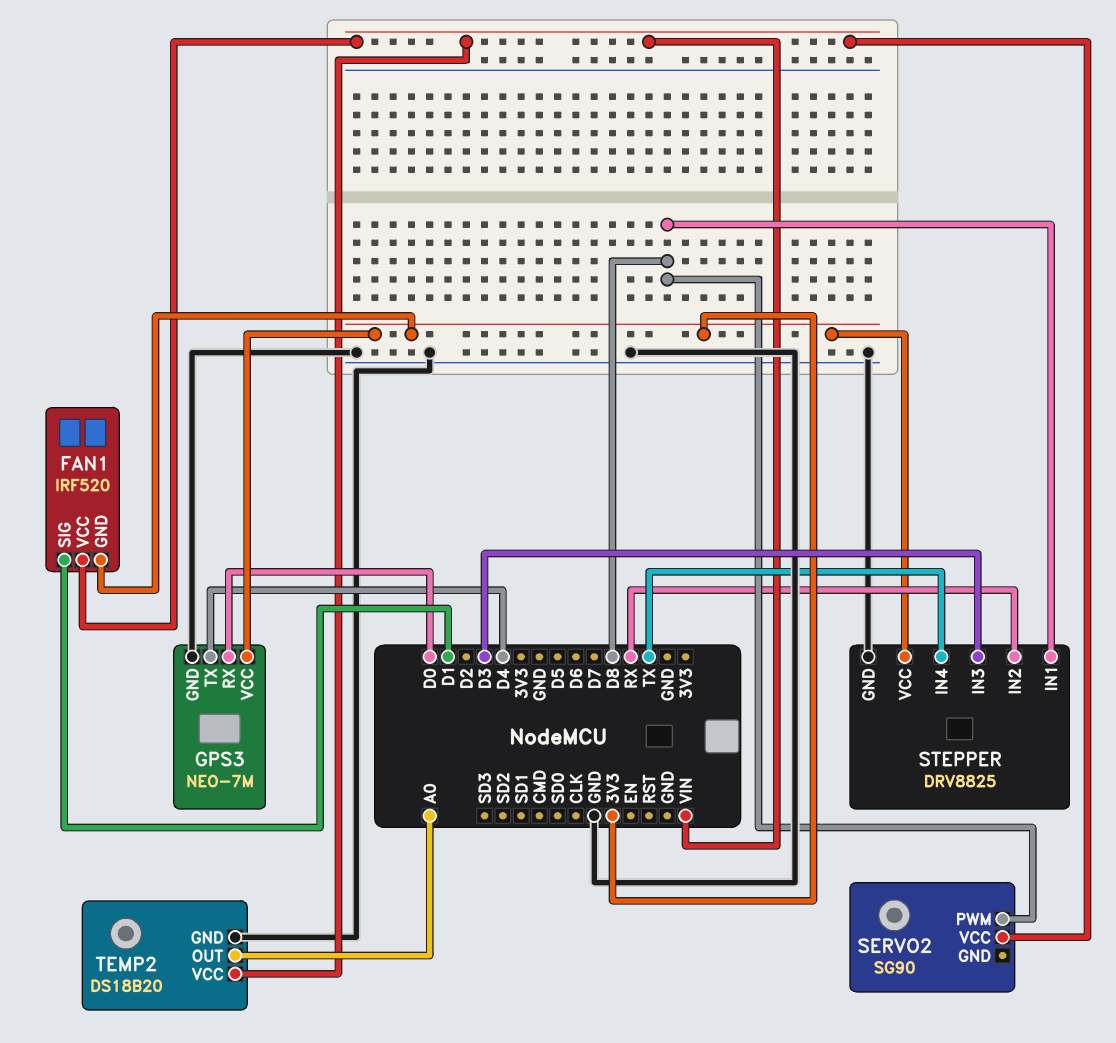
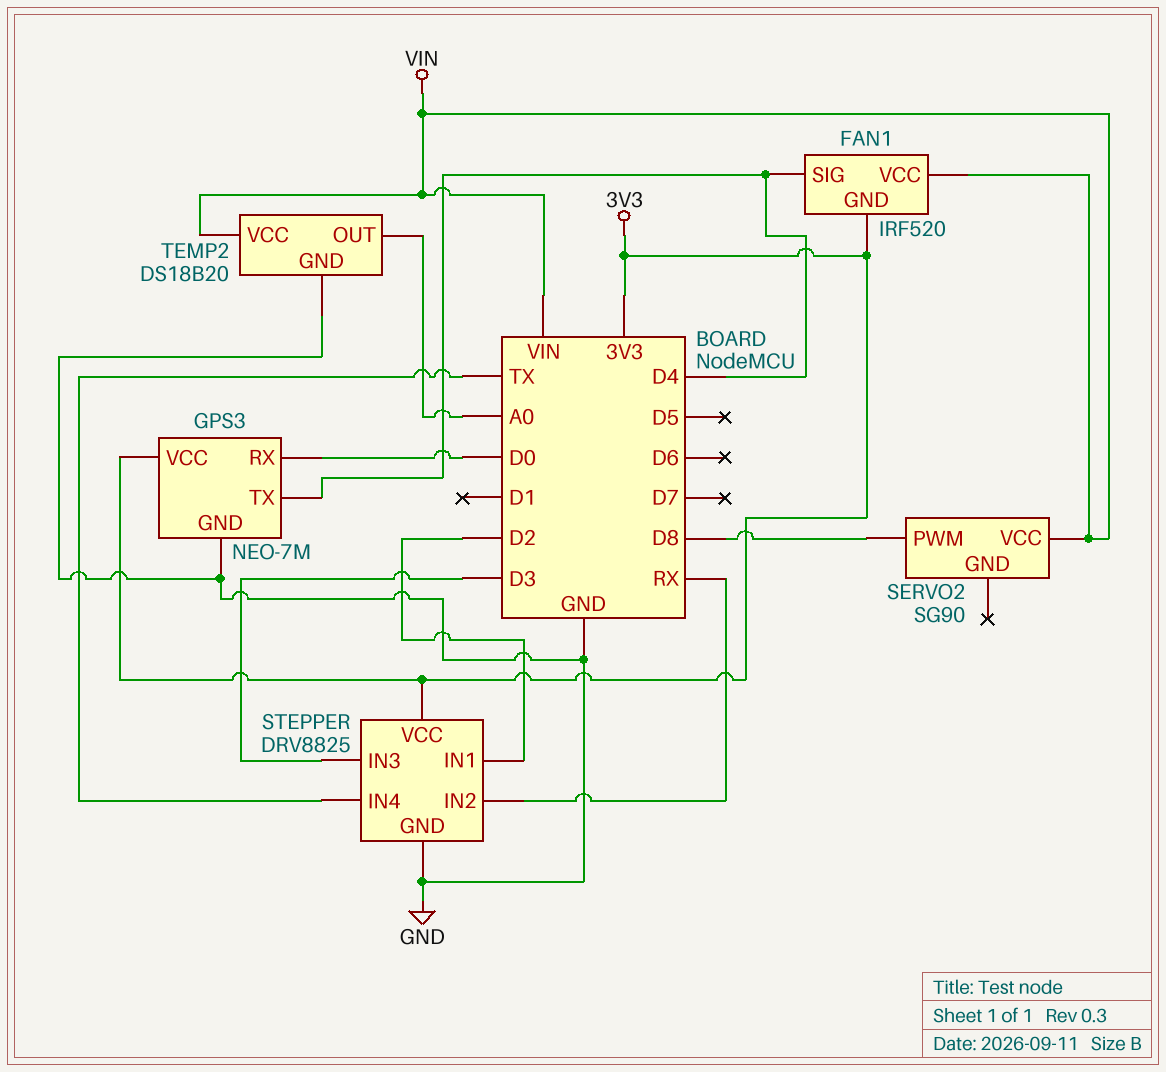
FAN1 pin SIG: D1 -> D4
STEPPER pin IN1: D8 -> D2

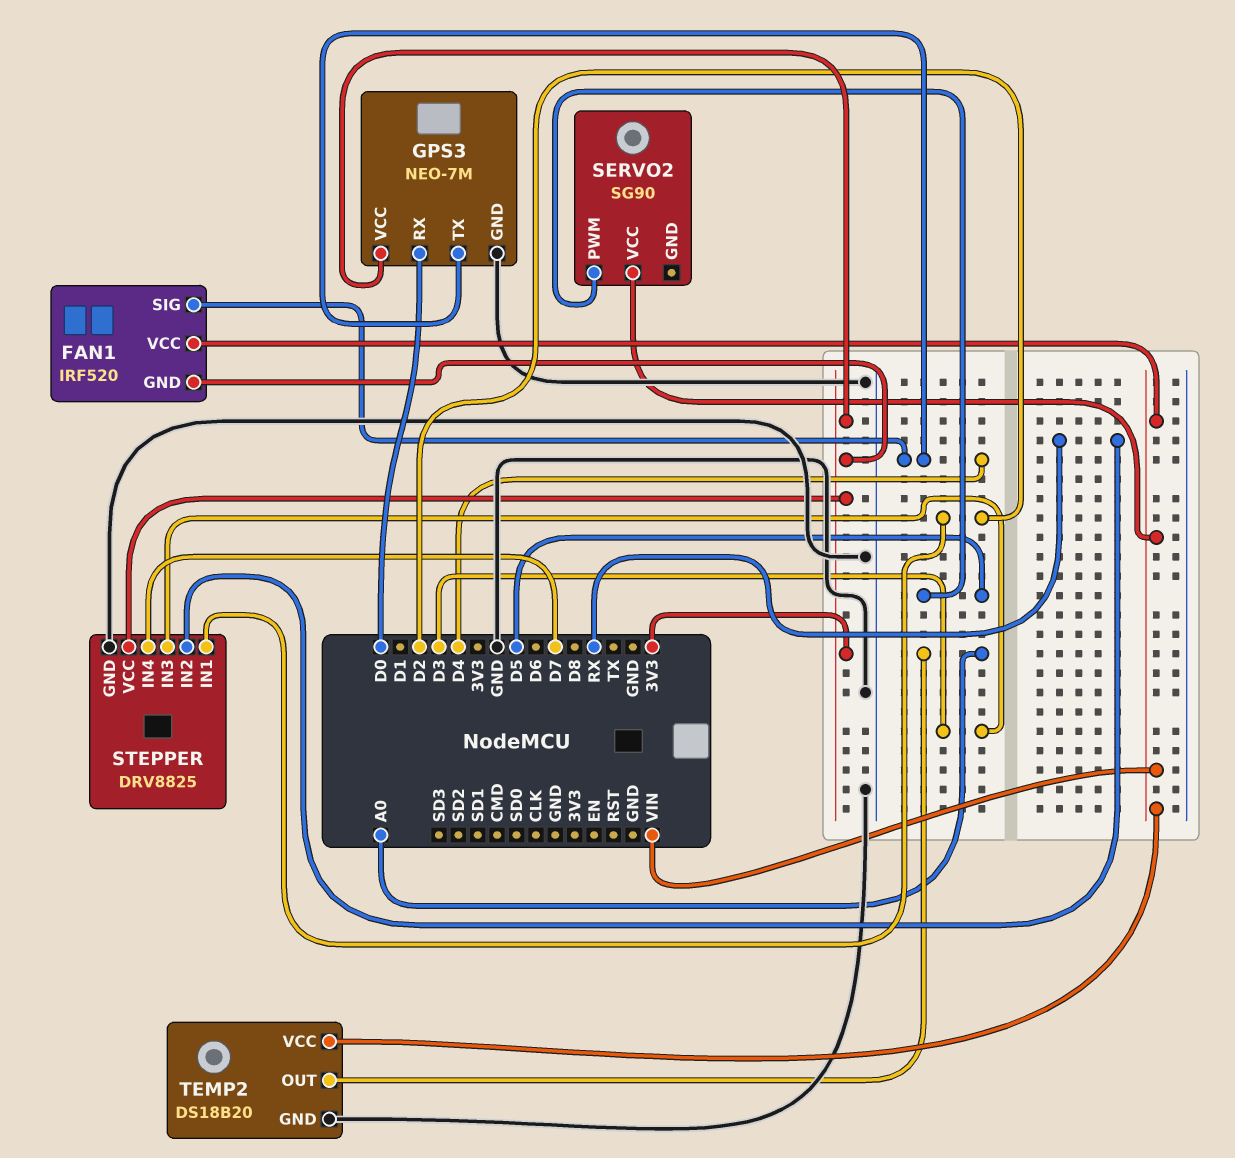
SERVO2 pin PWM: D8 -> D5
STEPPER pin IN4: TX -> D7

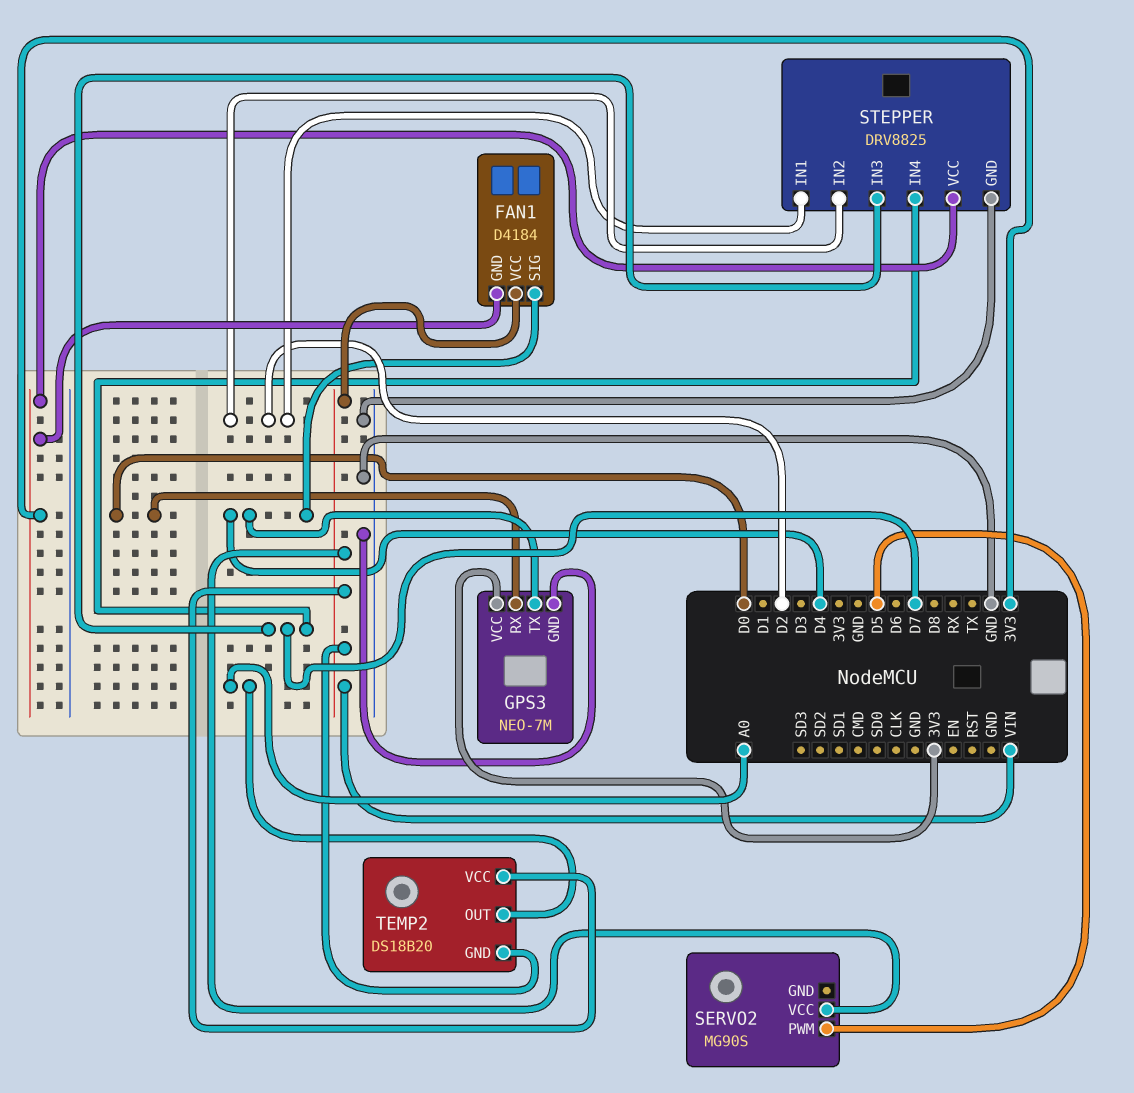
FAN1: IRF520 -> D4184
SERVO2: SG90 -> MG90S
STEPPER pin IN2: RX -> D2
STEPPER pin IN3: D3 -> D7
TEMP2 pin GND: GND -> VIN

